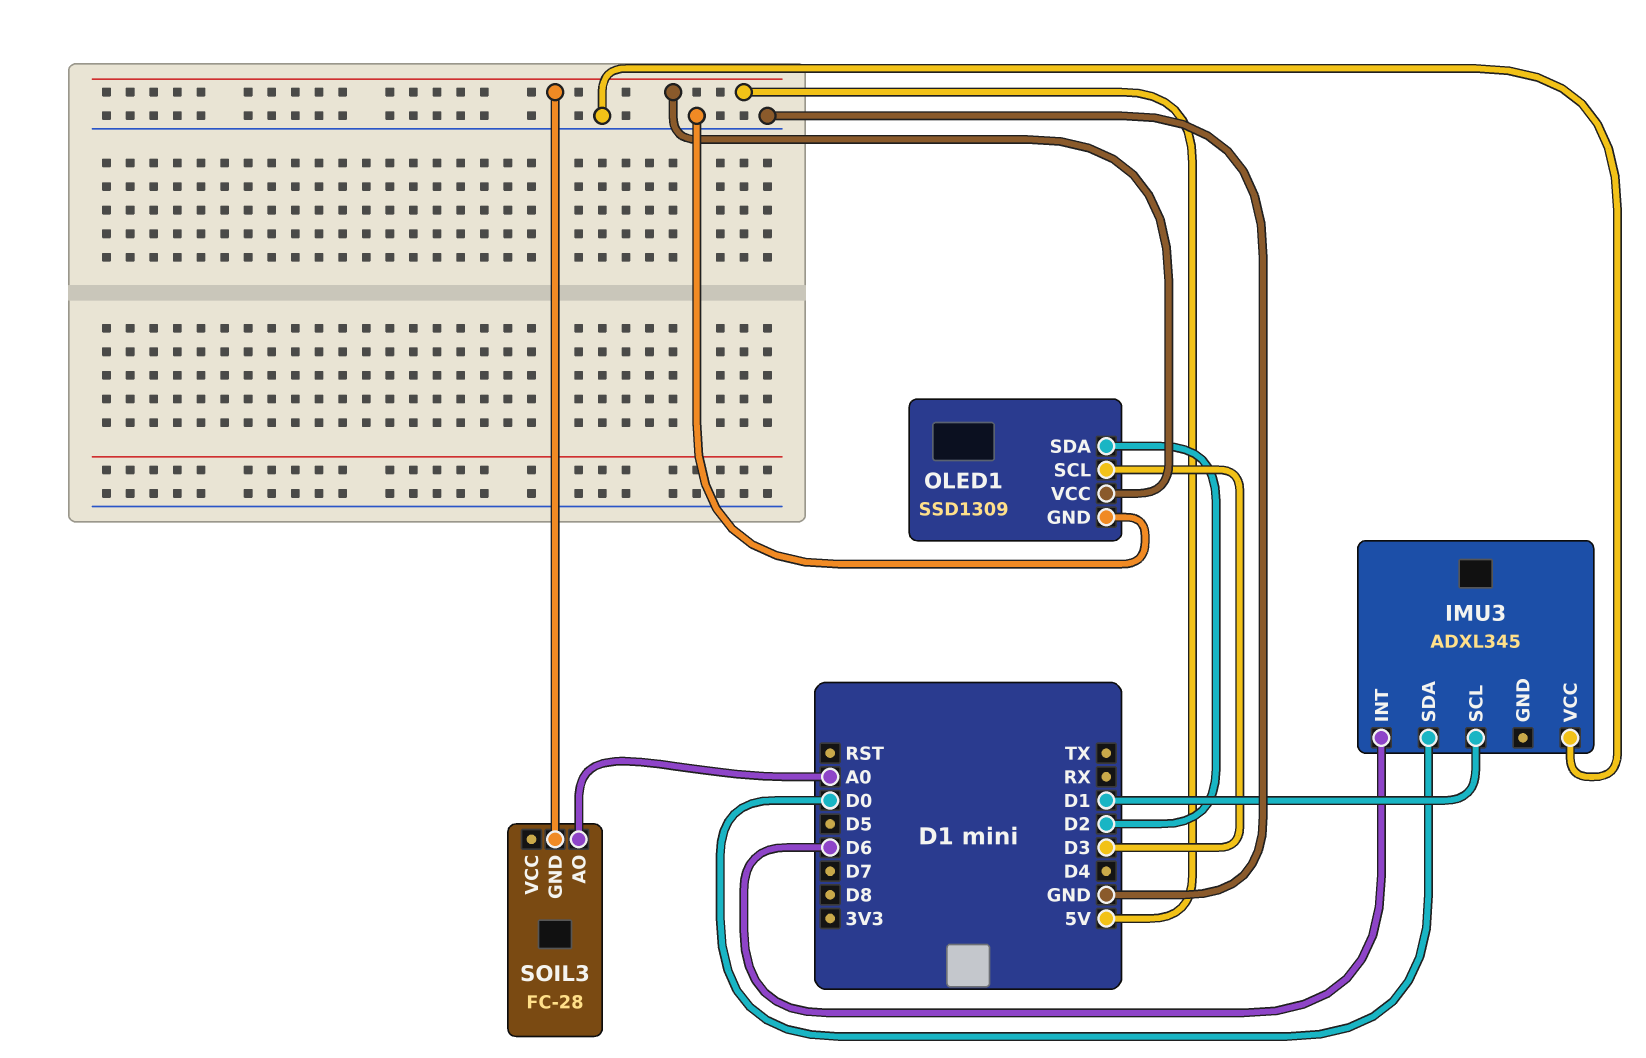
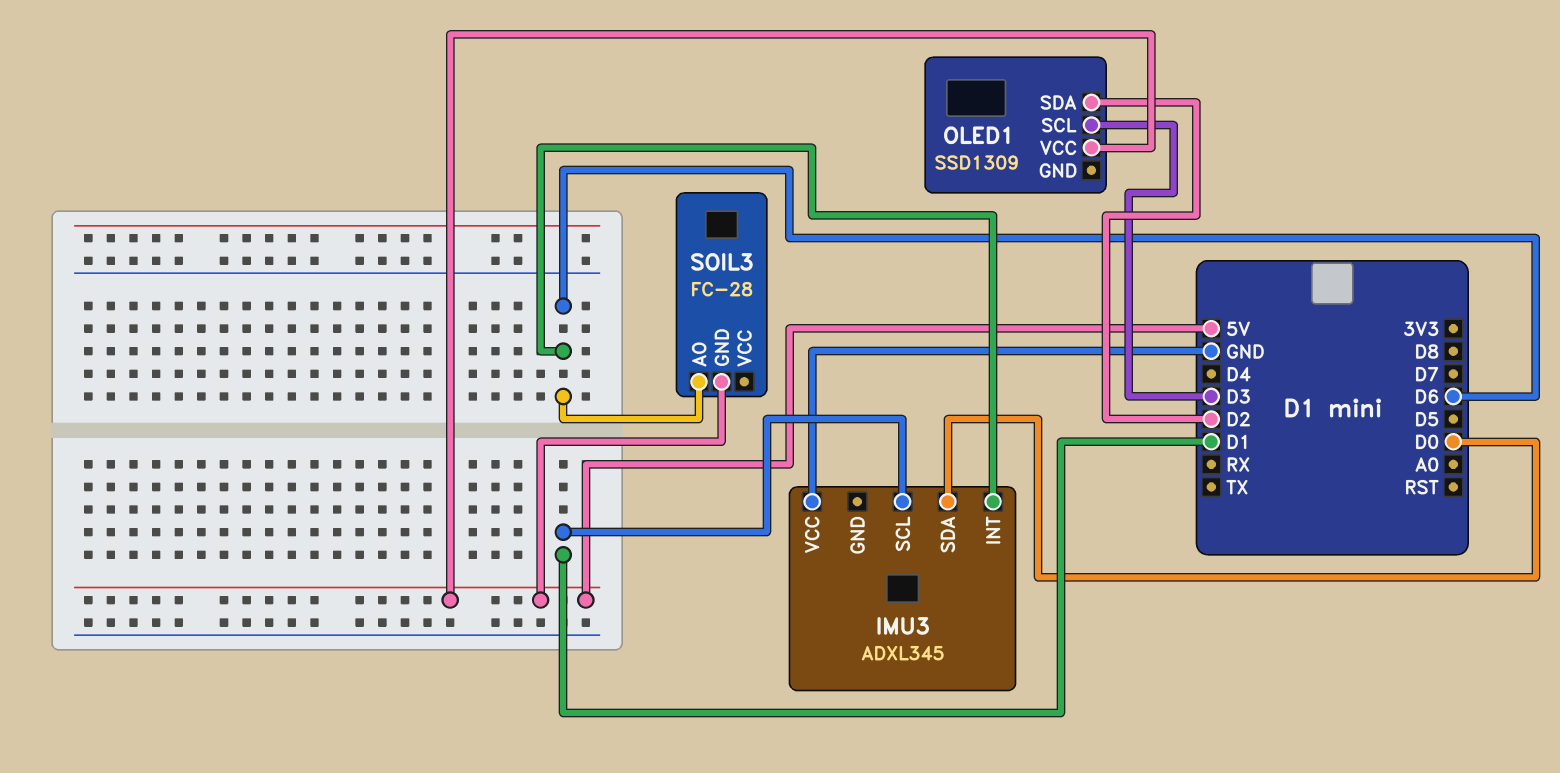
OLED1 pin GND: GND -> none
SOIL3 pin AO: A0 -> D6

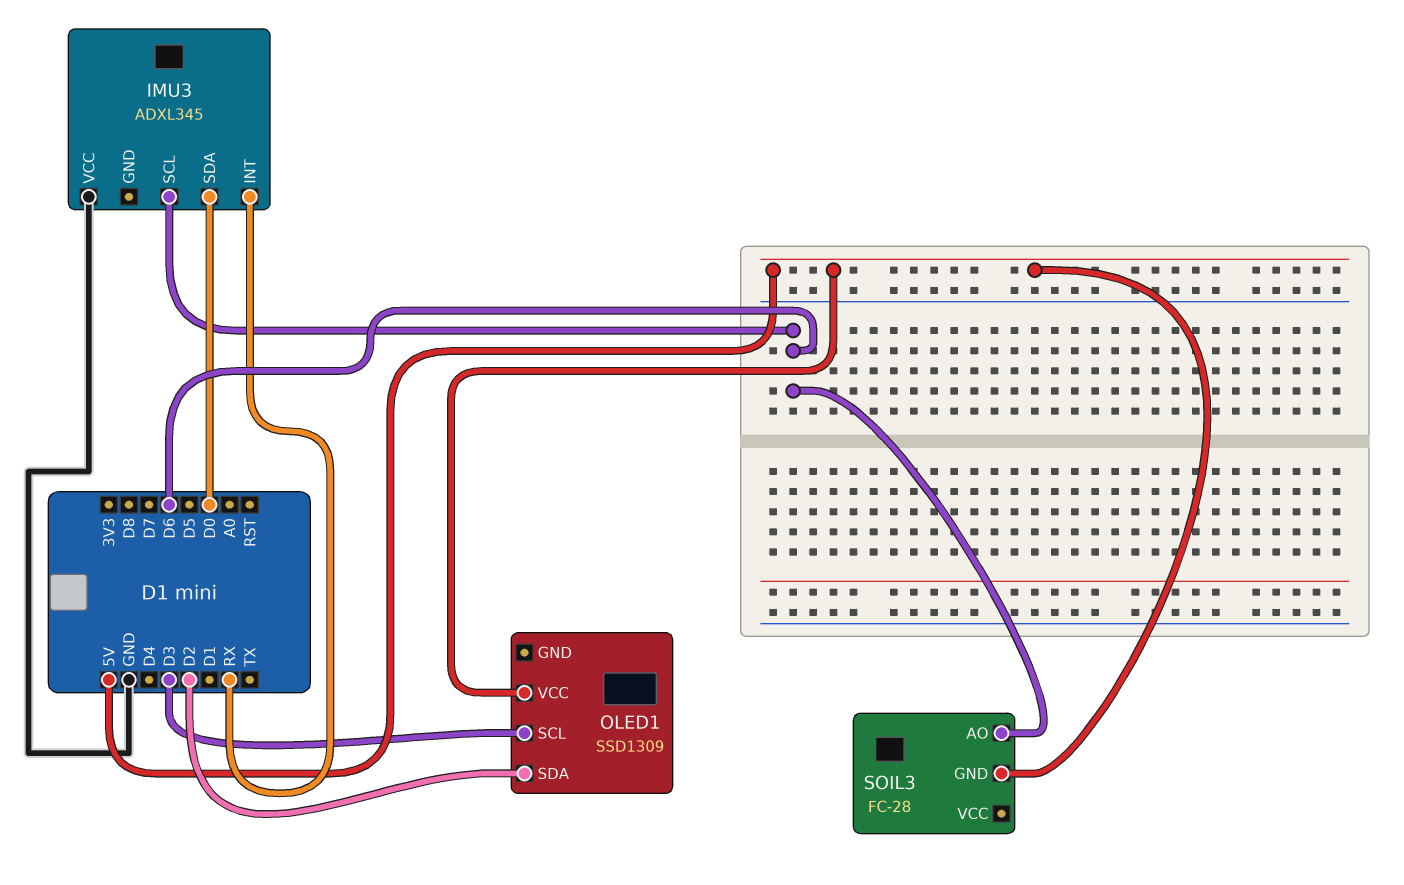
IMU3 pin INT: D6 -> RX
IMU3 pin SCL: D1 -> D6

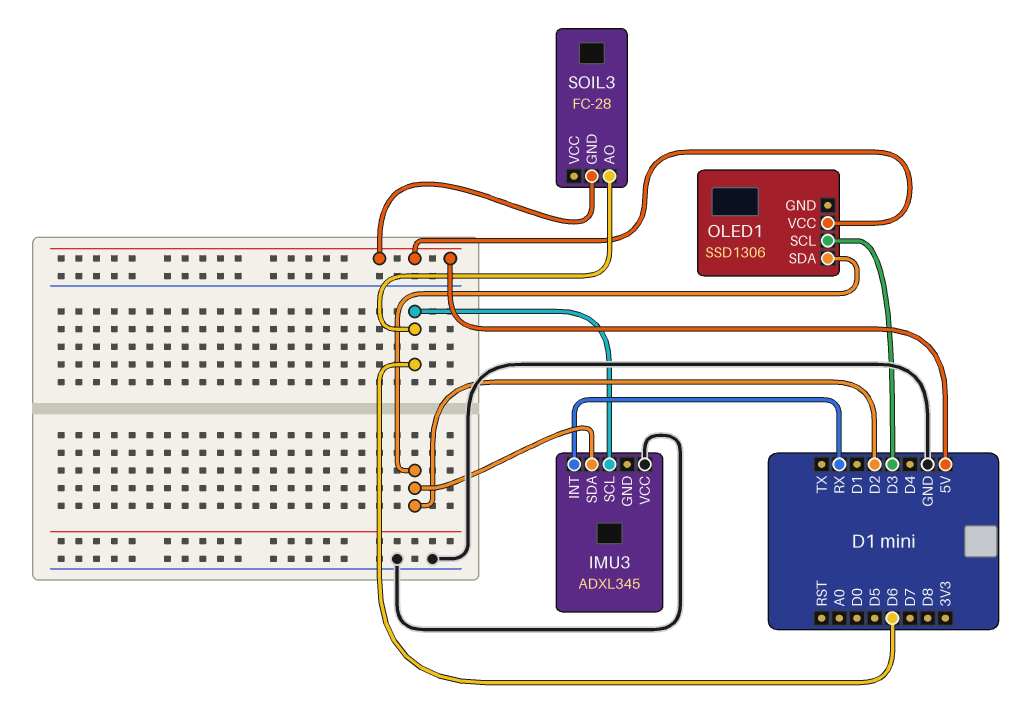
IMU3 pin SDA: D0 -> D2
OLED1: SSD1309 -> SSD1306

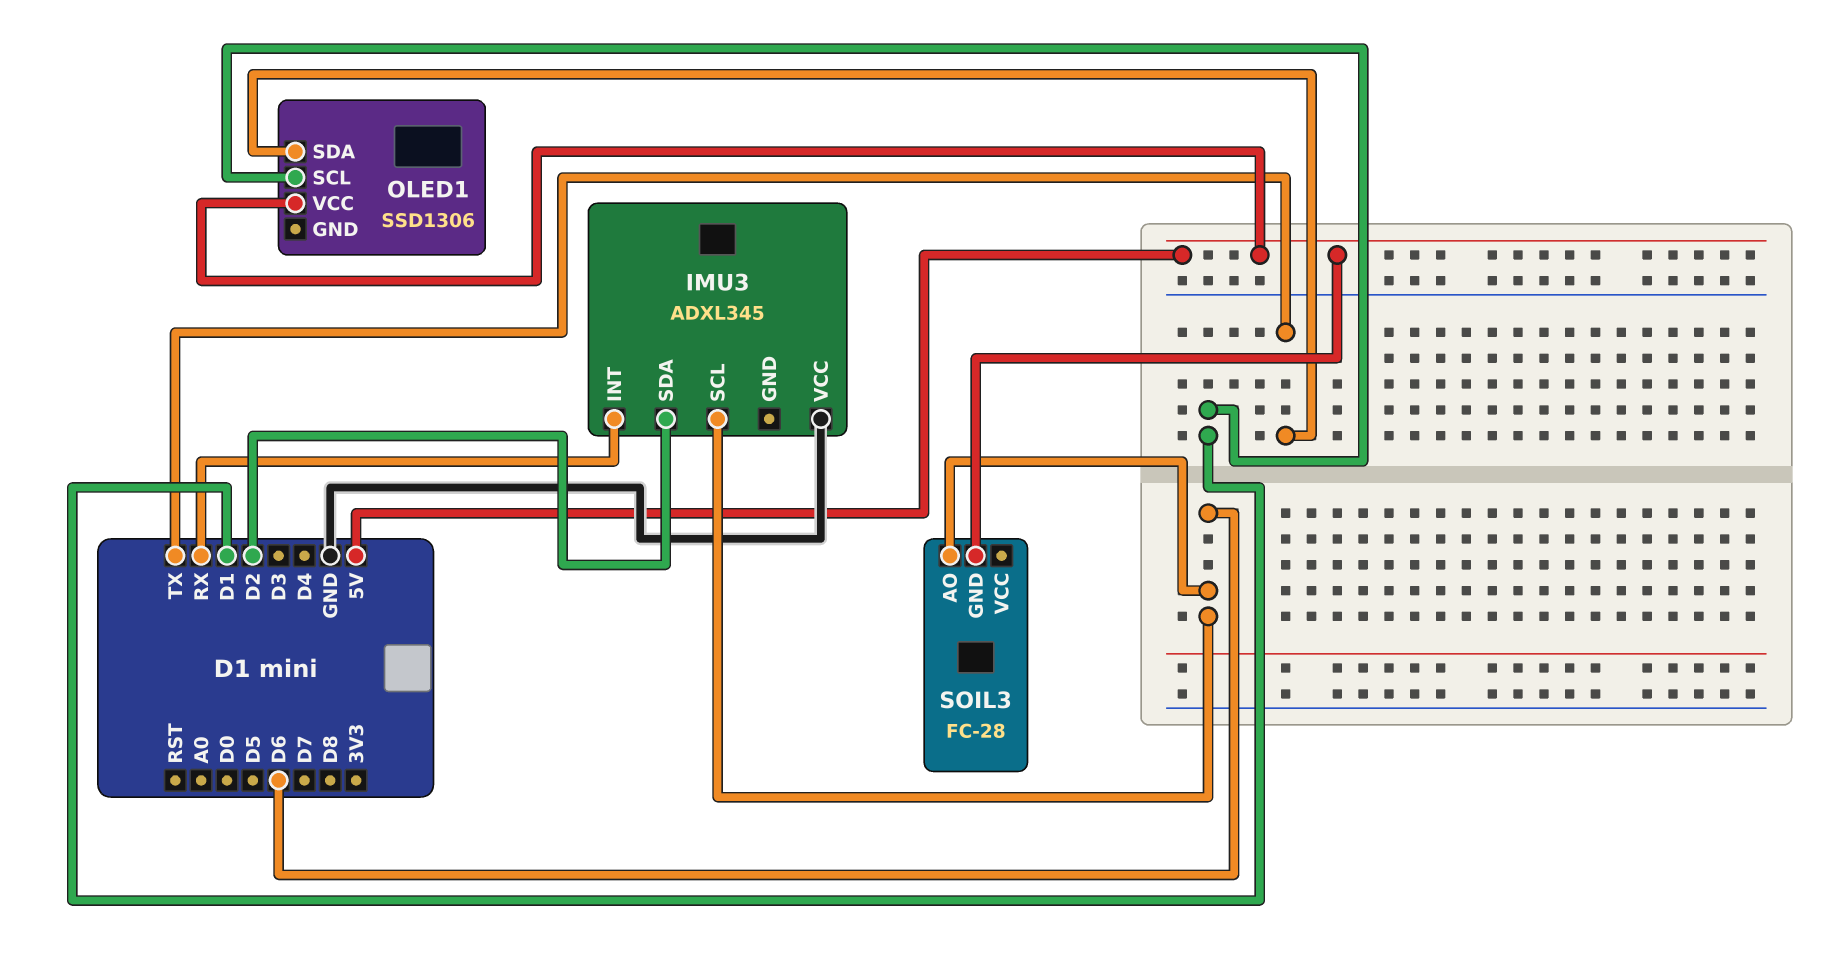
OLED1 pin SCL: D3 -> D1
OLED1 pin SDA: D2 -> TX

